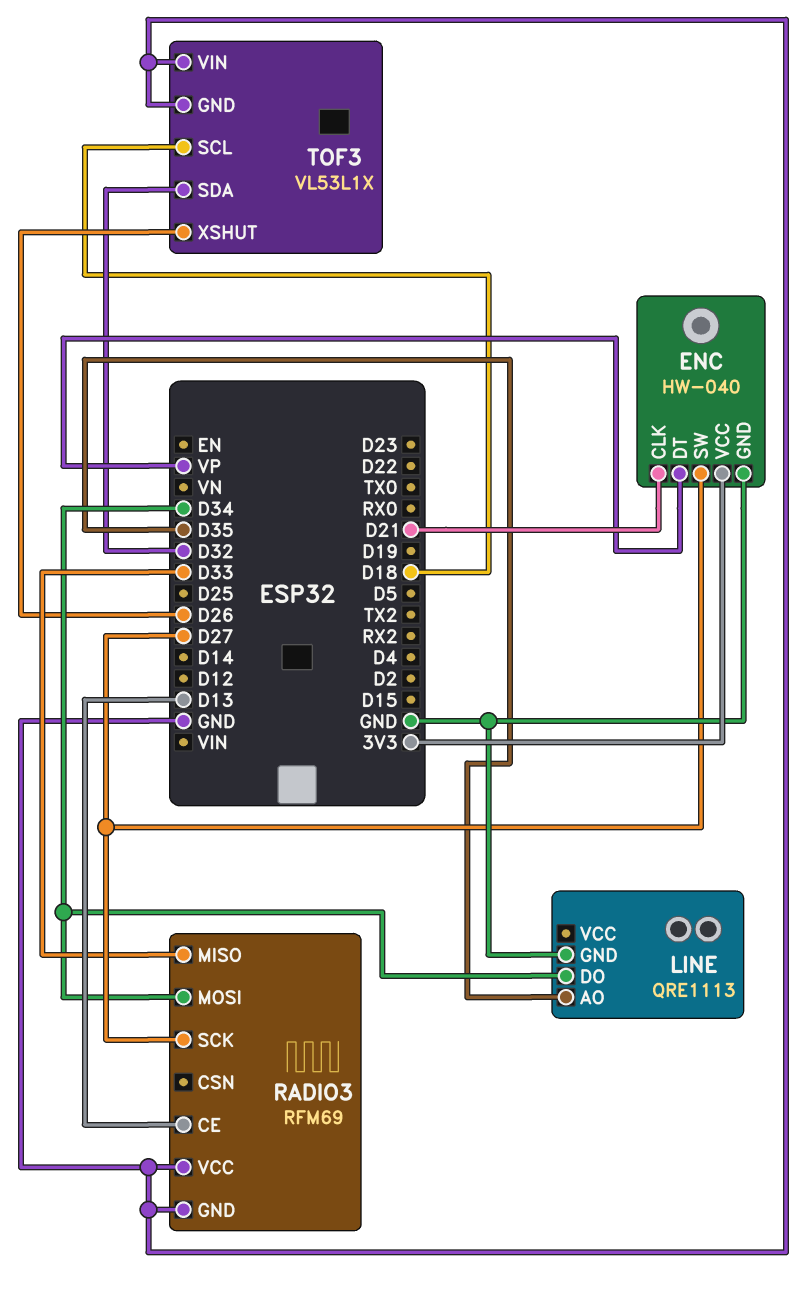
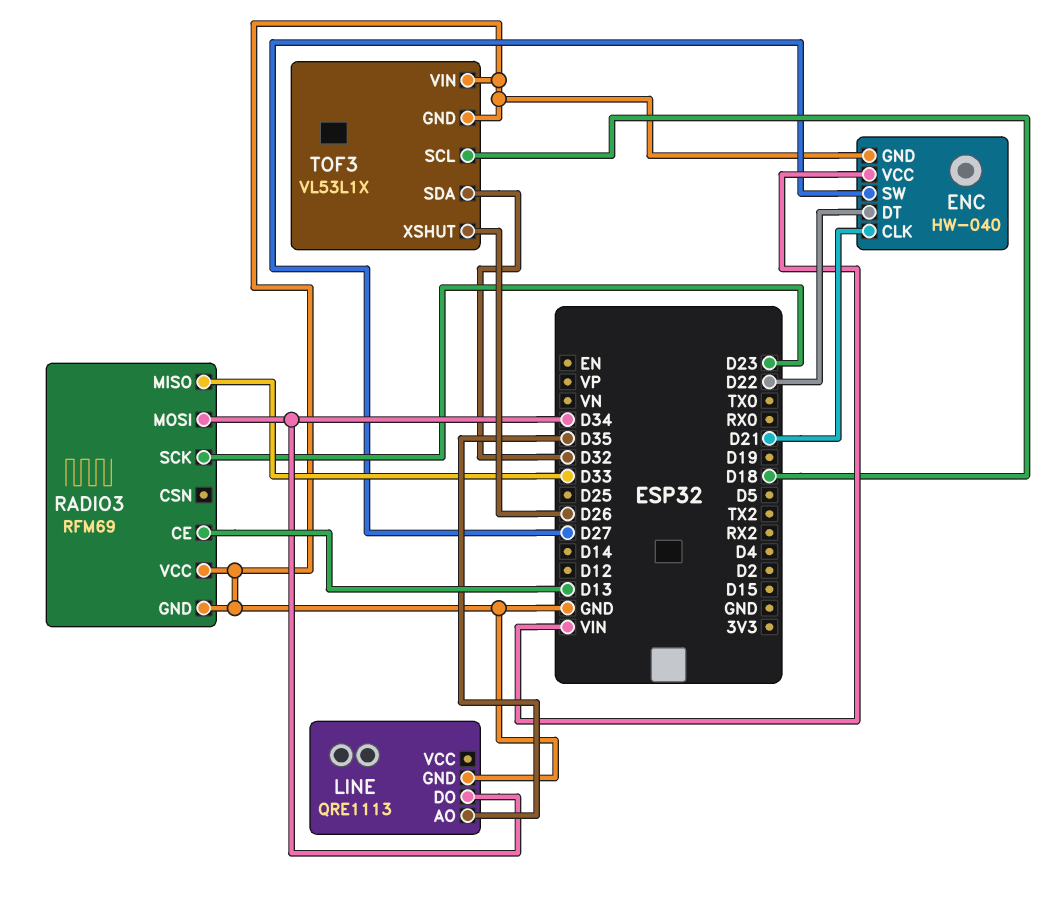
ENC pin DT: VP -> D22
ENC pin VCC: 3V3 -> VIN
RADIO3 pin SCK: D27 -> D23

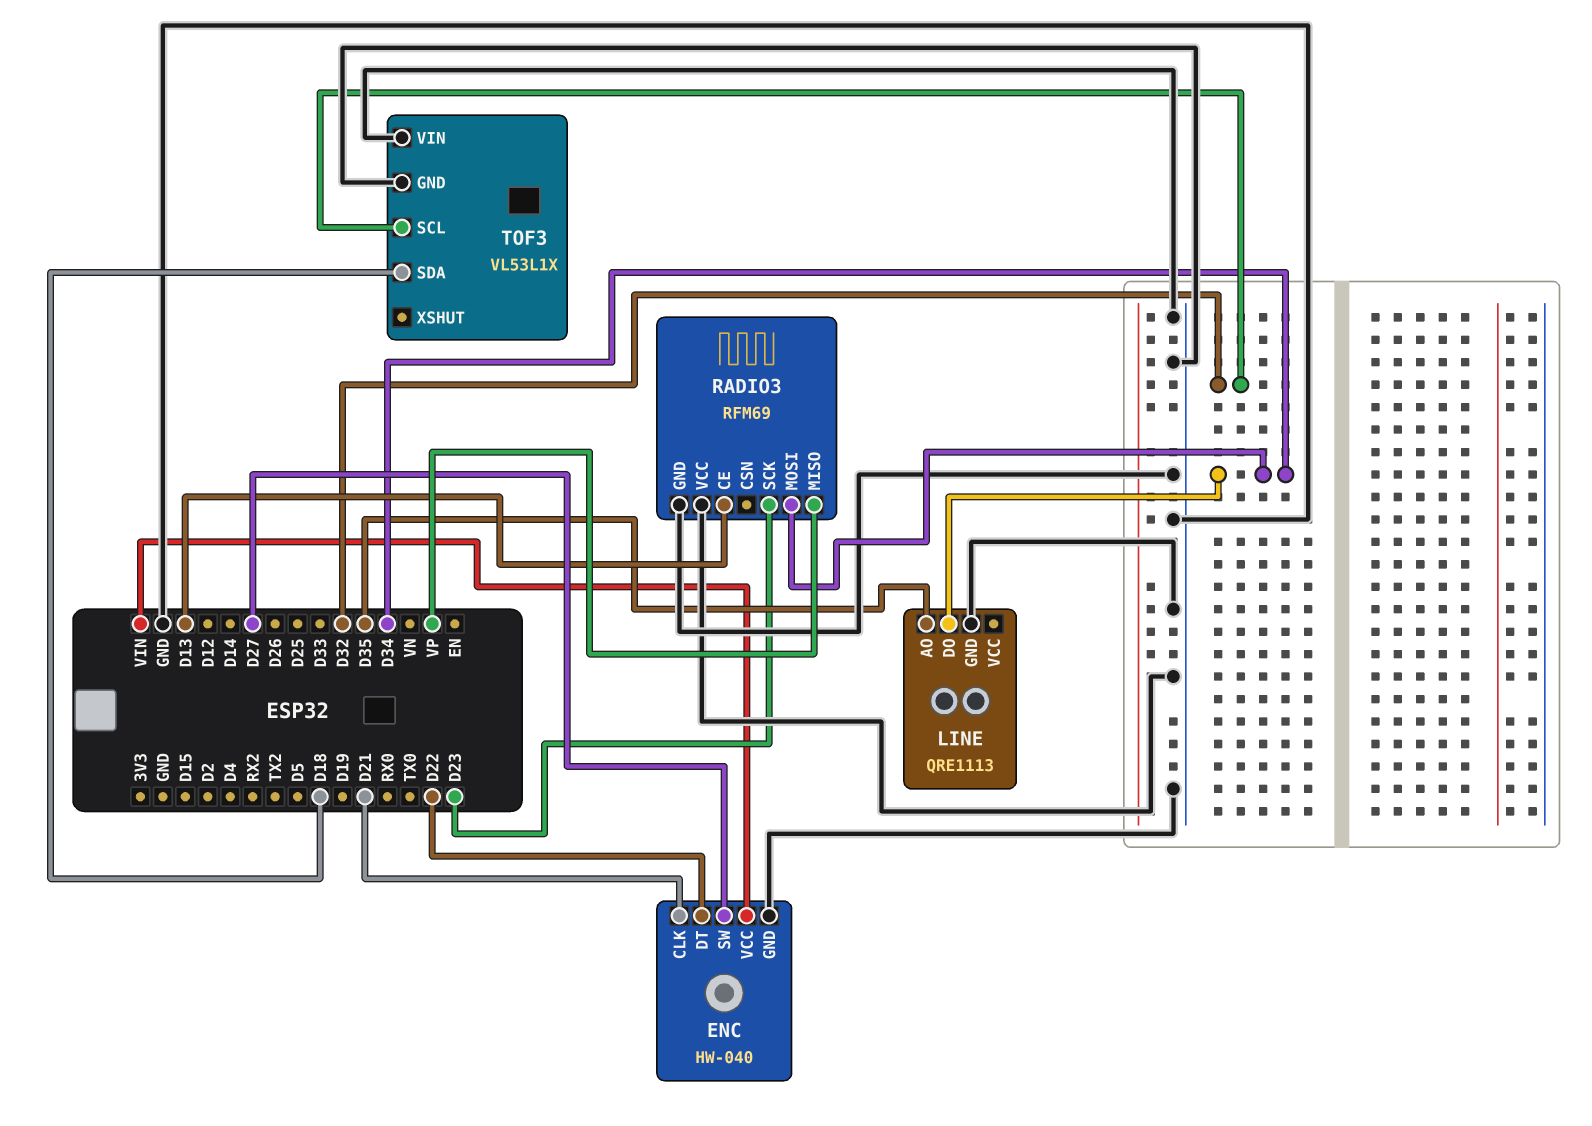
RADIO3 pin MISO: D33 -> VP
TOF3 pin SCL: D18 -> D32
TOF3 pin SDA: D32 -> D18
TOF3 pin XSHUT: D26 -> none

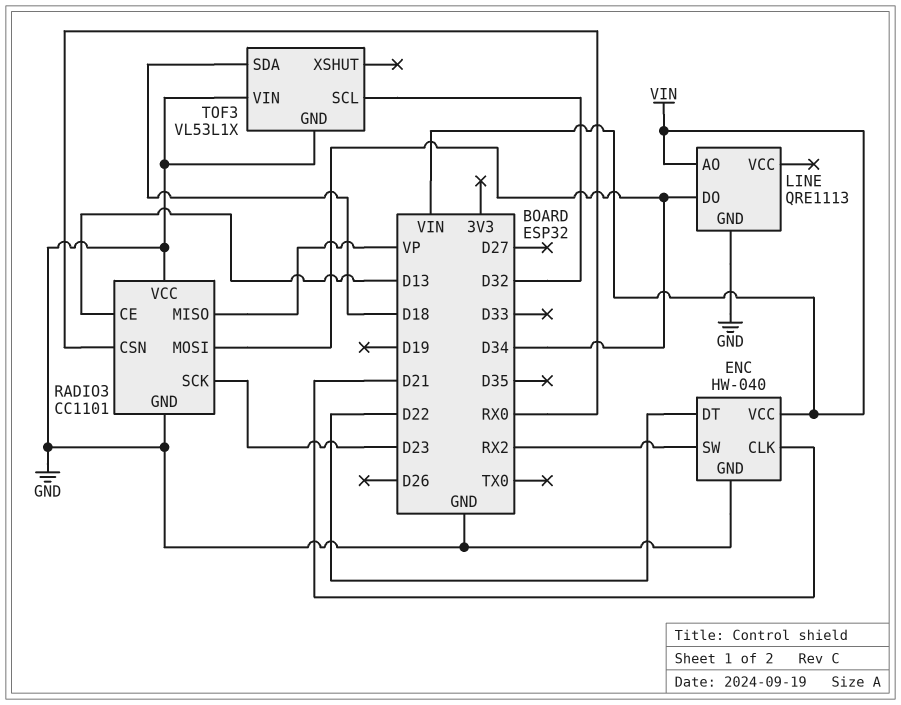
ENC pin SW: D27 -> RX2
LINE pin AO: D35 -> VIN
RADIO3: RFM69 -> CC1101
RADIO3 pin CSN: none -> RX0

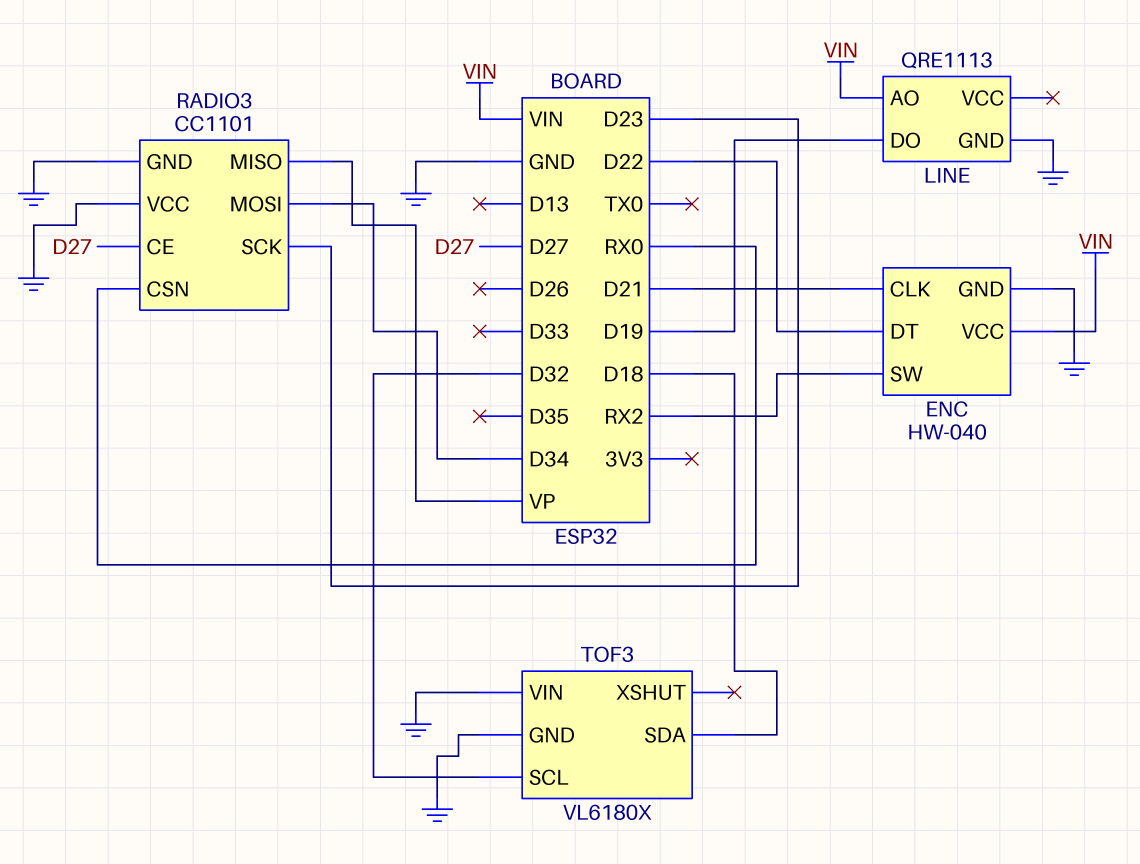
LINE pin DO: D34 -> D19
RADIO3 pin CE: D13 -> D27
TOF3: VL53L1X -> VL6180X

